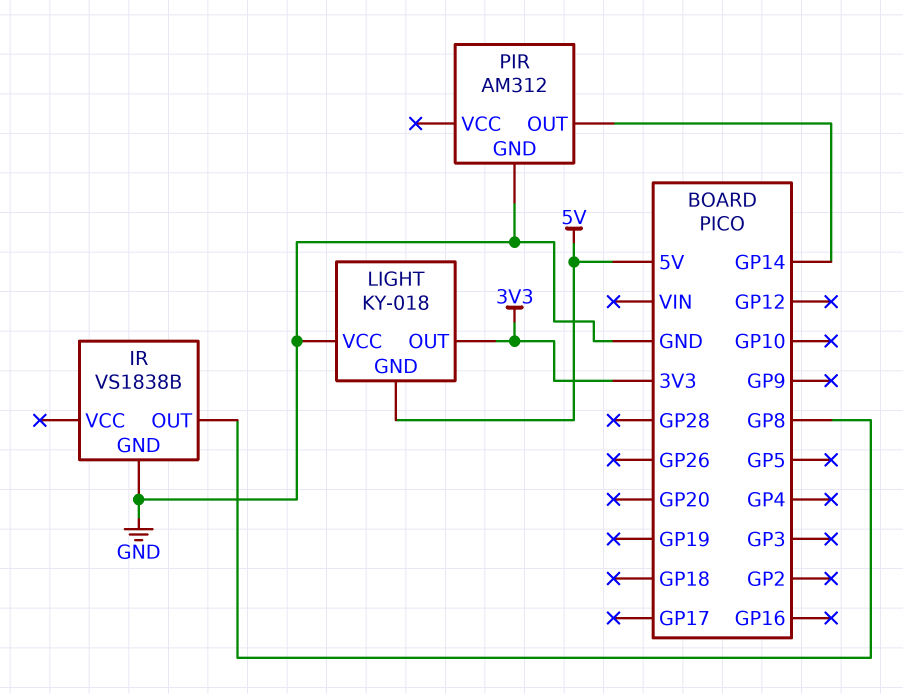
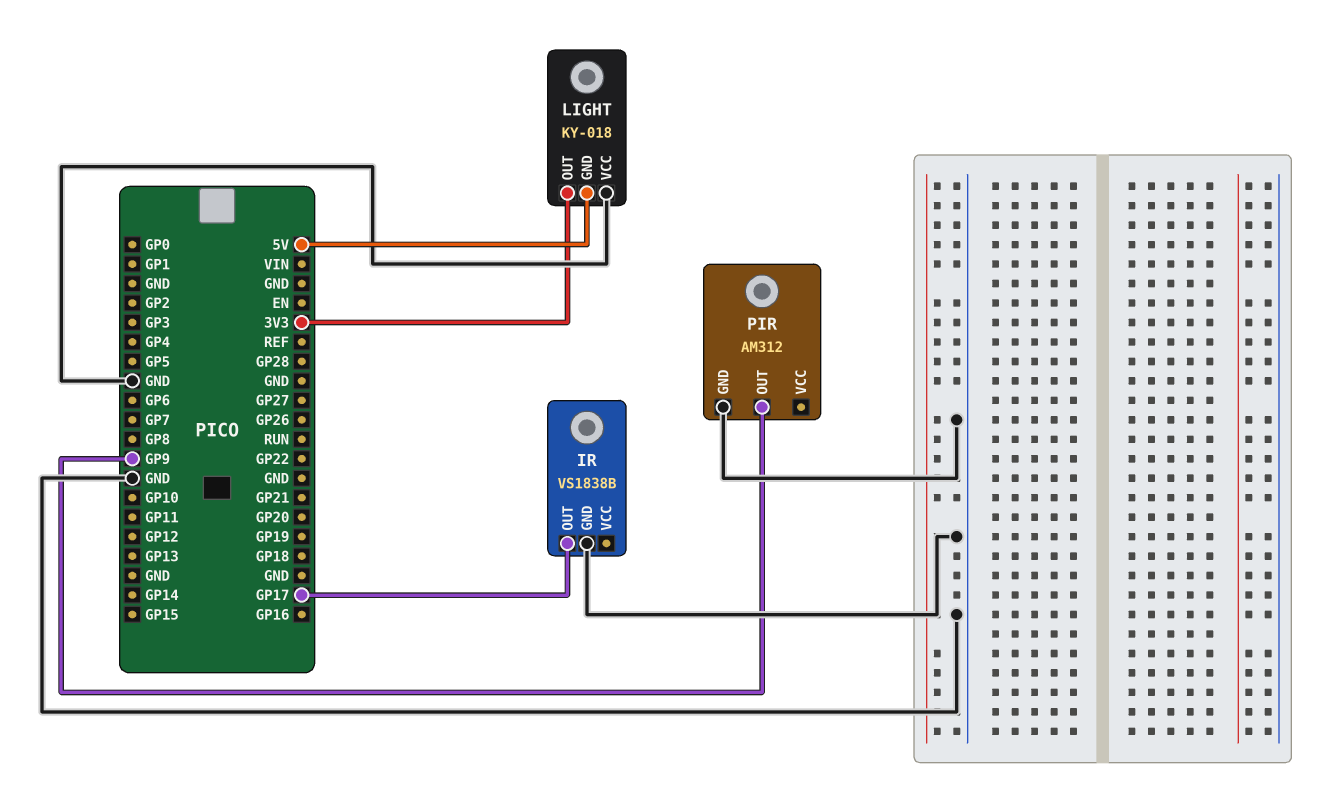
IR pin OUT: GP8 -> GP17
PIR pin OUT: GP14 -> GP9

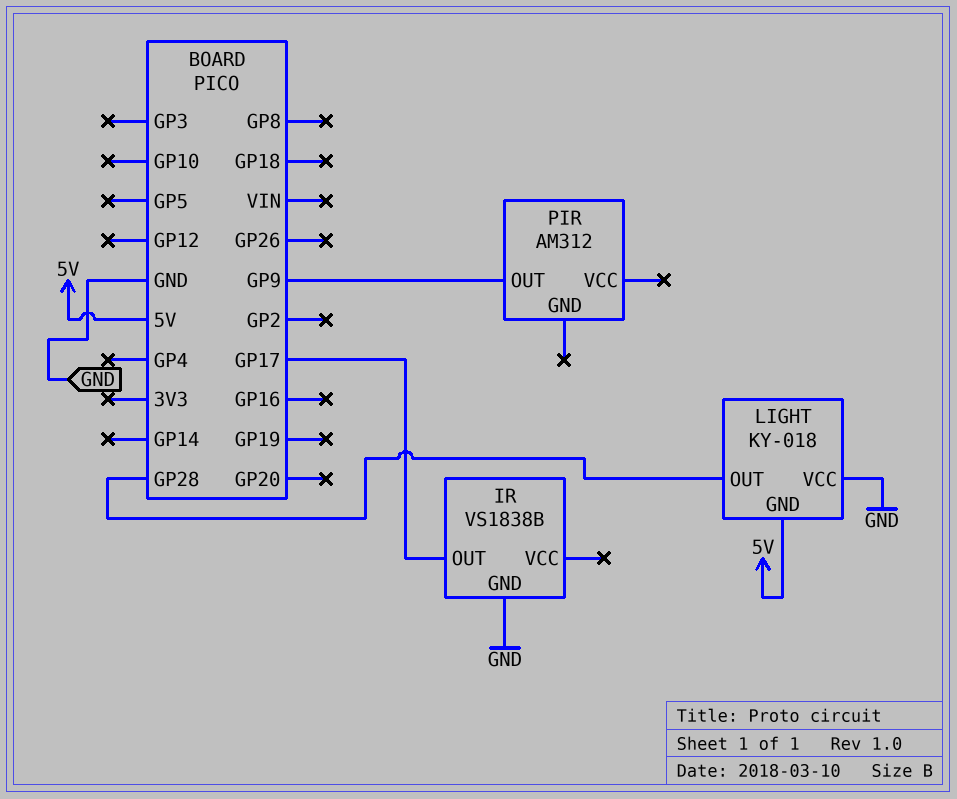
LIGHT pin OUT: 3V3 -> GP28
PIR pin GND: GND -> none

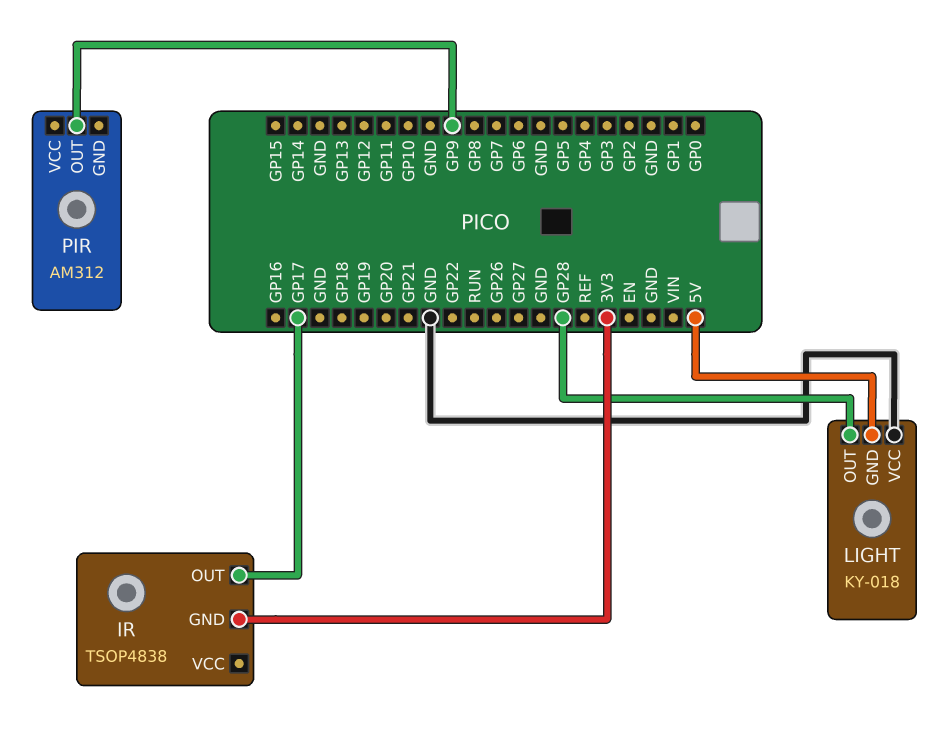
IR: VS1838B -> TSOP4838
IR pin GND: GND -> 3V3

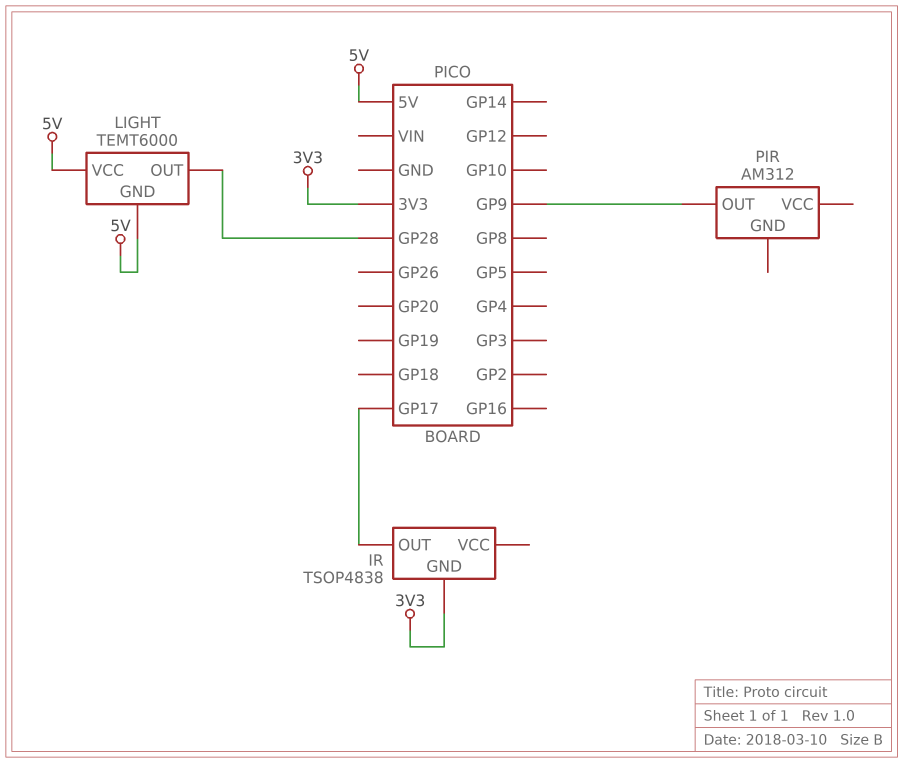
LIGHT: KY-018 -> TEMT6000
LIGHT pin VCC: GND -> 5V

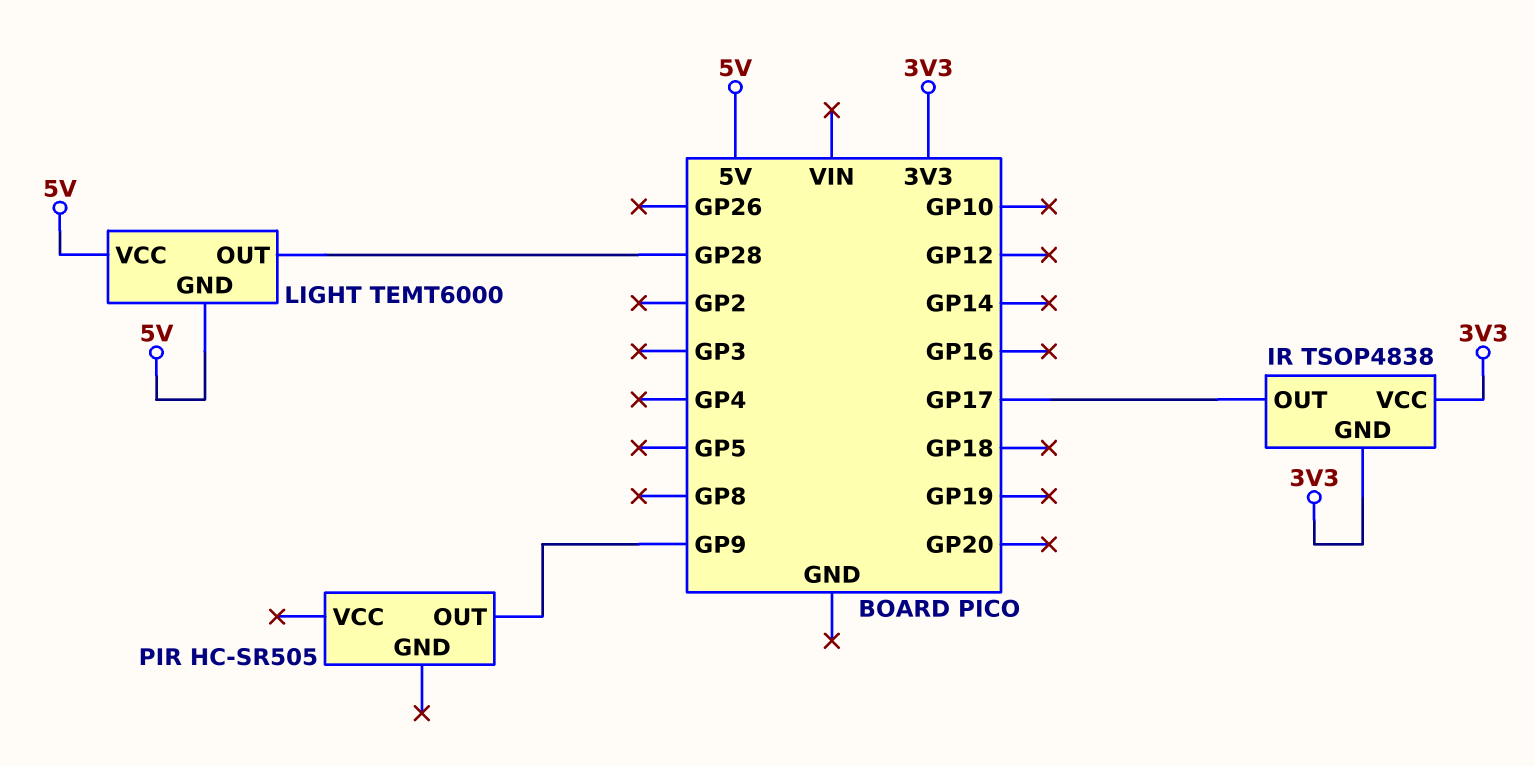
IR pin VCC: none -> 3V3
PIR: AM312 -> HC-SR505

